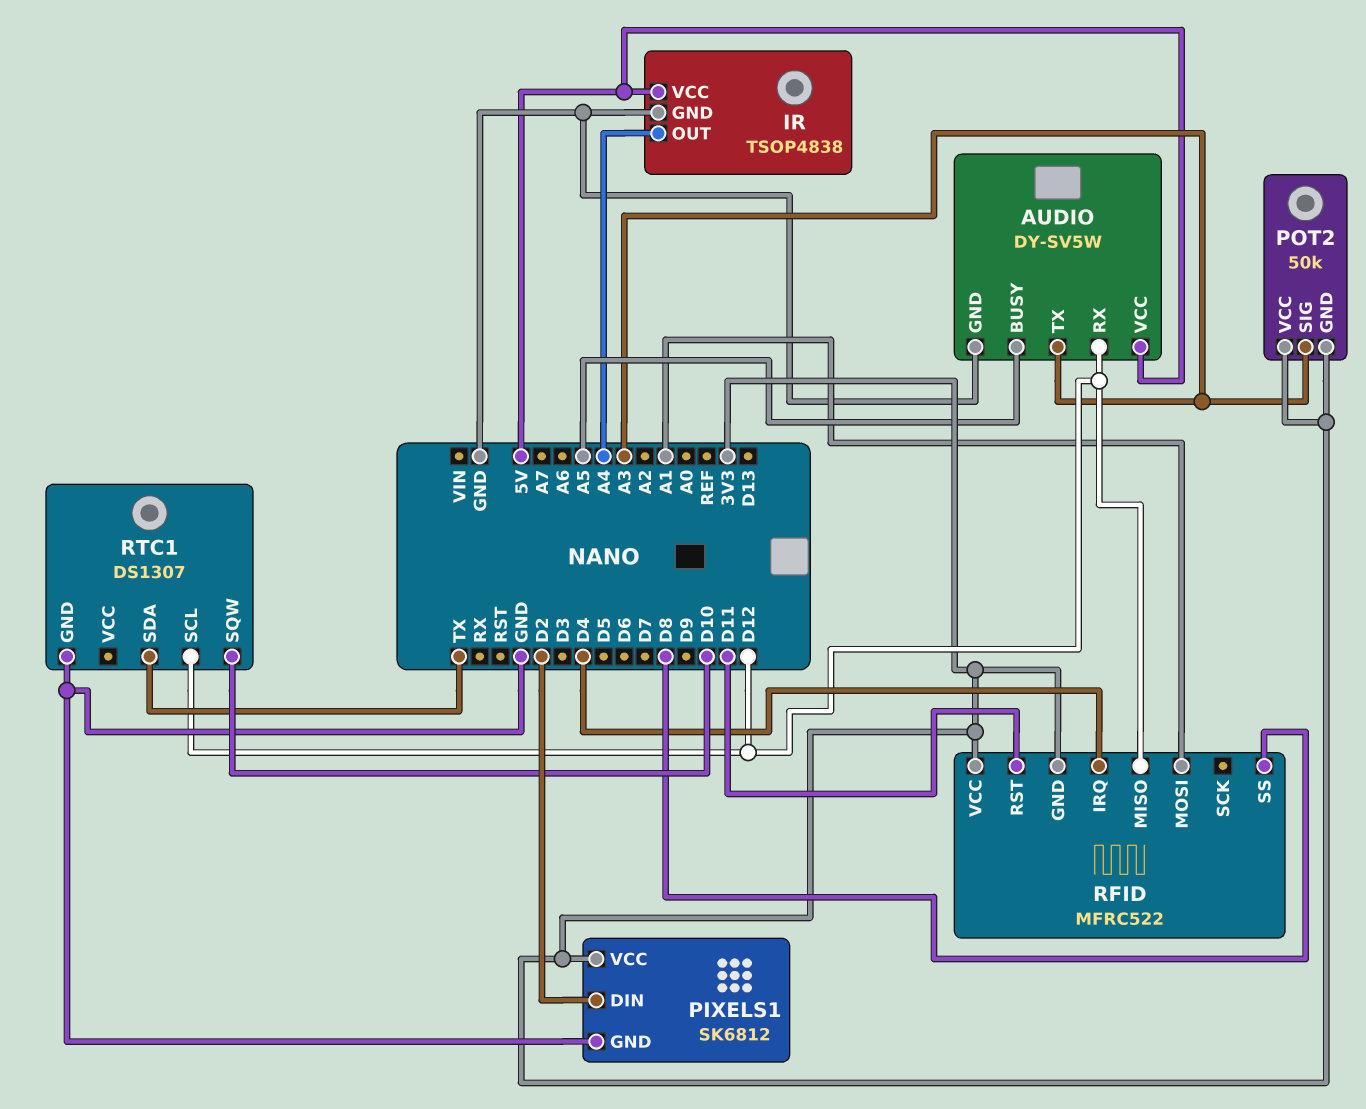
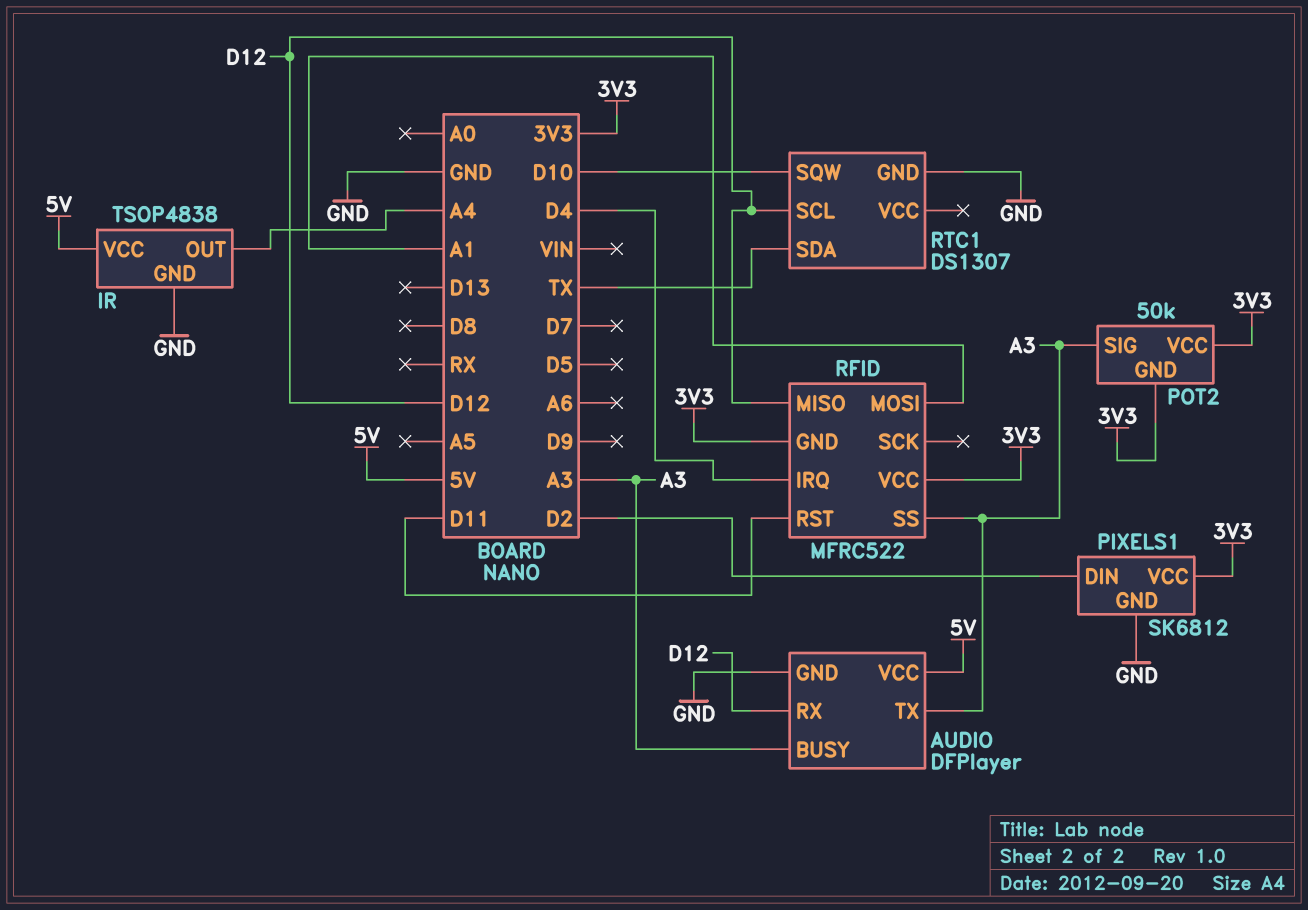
AUDIO: DY-SV5W -> DFPlayer
AUDIO pin BUSY: A5 -> A3
RFID pin SS: D8 -> A3

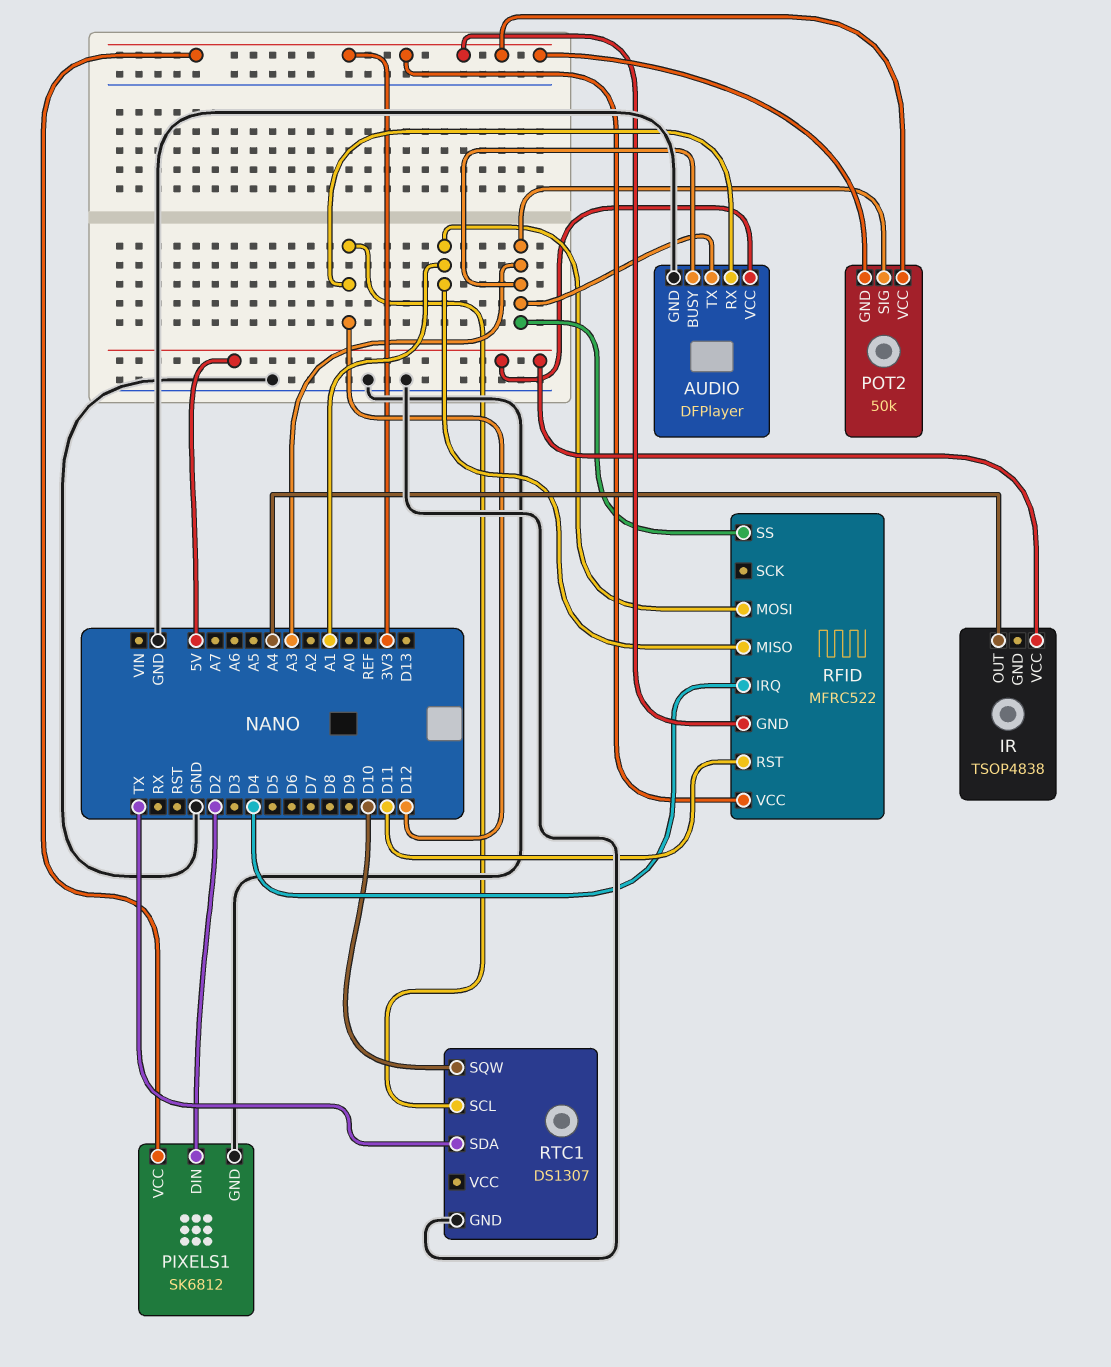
IR pin GND: GND -> none
RFID pin MISO: D12 -> A1

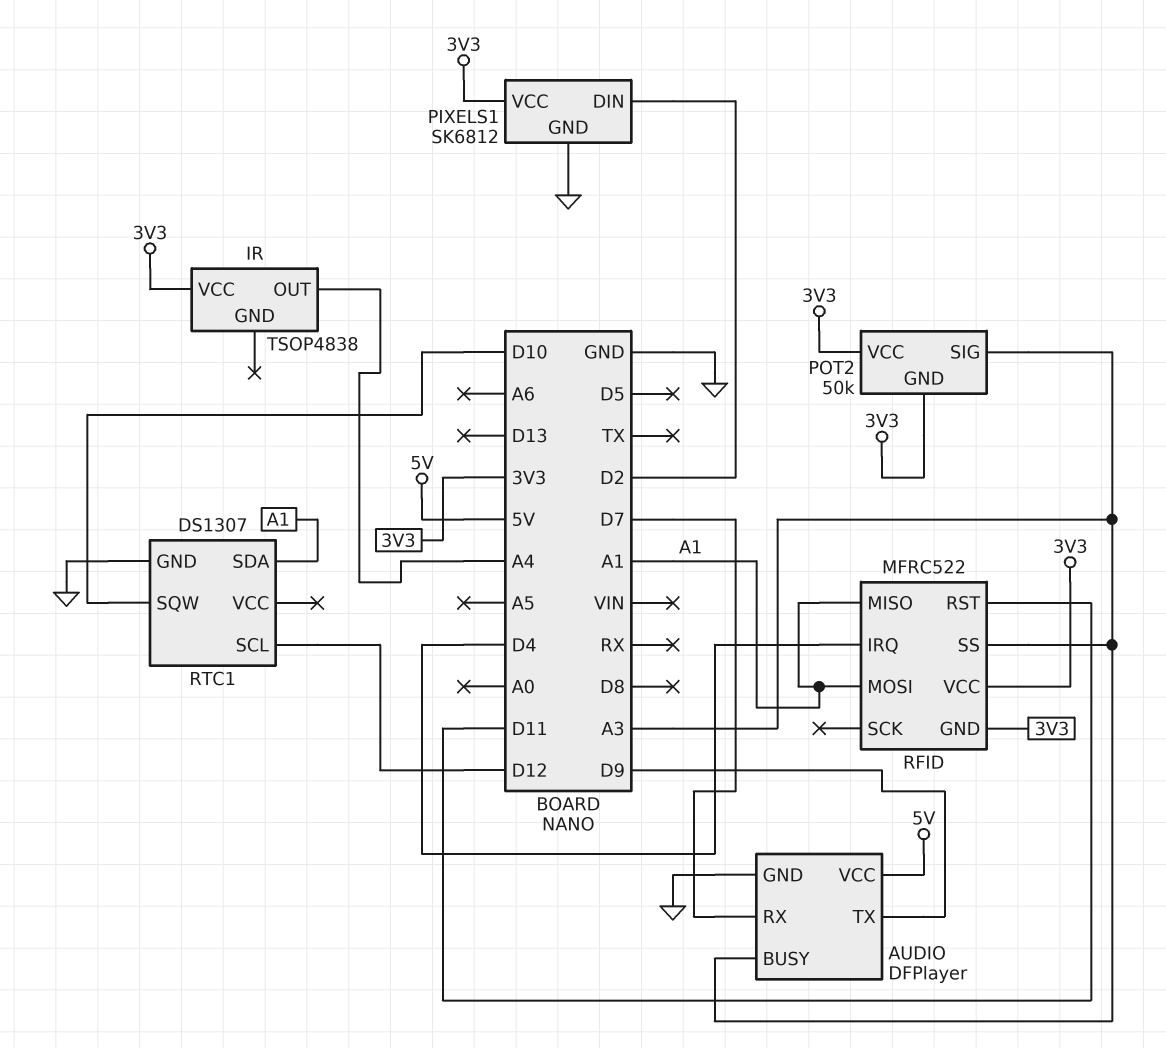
AUDIO pin RX: D12 -> D7
AUDIO pin TX: A3 -> D9
IR pin VCC: 5V -> 3V3
RTC1 pin SDA: TX -> A1

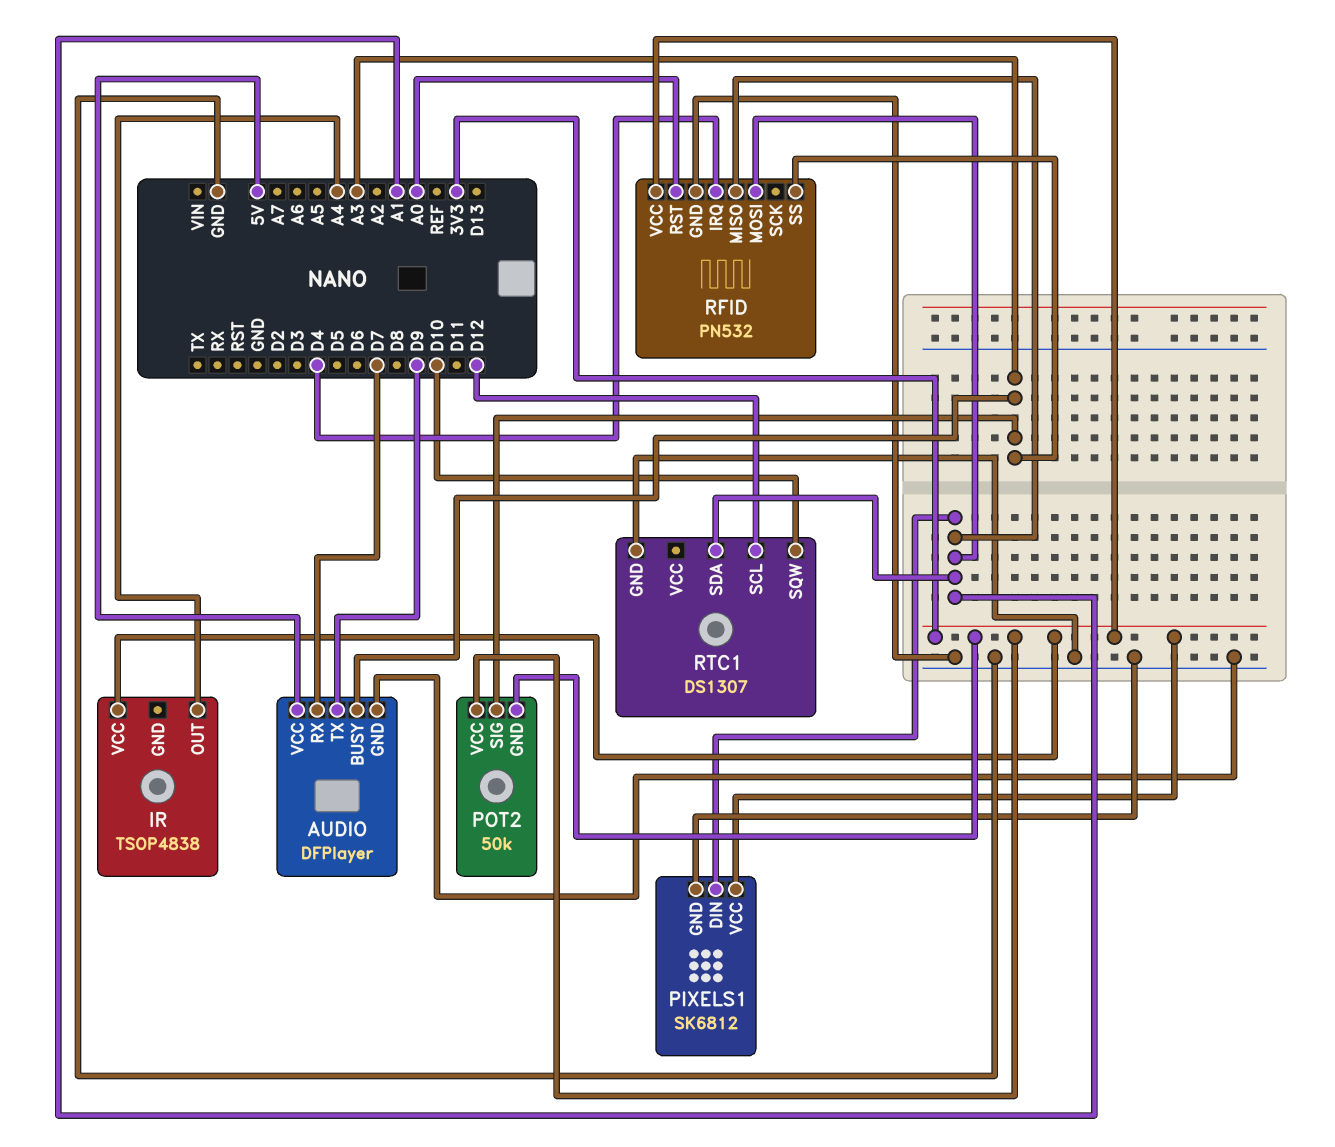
PIXELS1 pin DIN: D2 -> A1
RFID: MFRC522 -> PN532
RFID pin GND: 3V3 -> GND
RFID pin RST: D11 -> A0

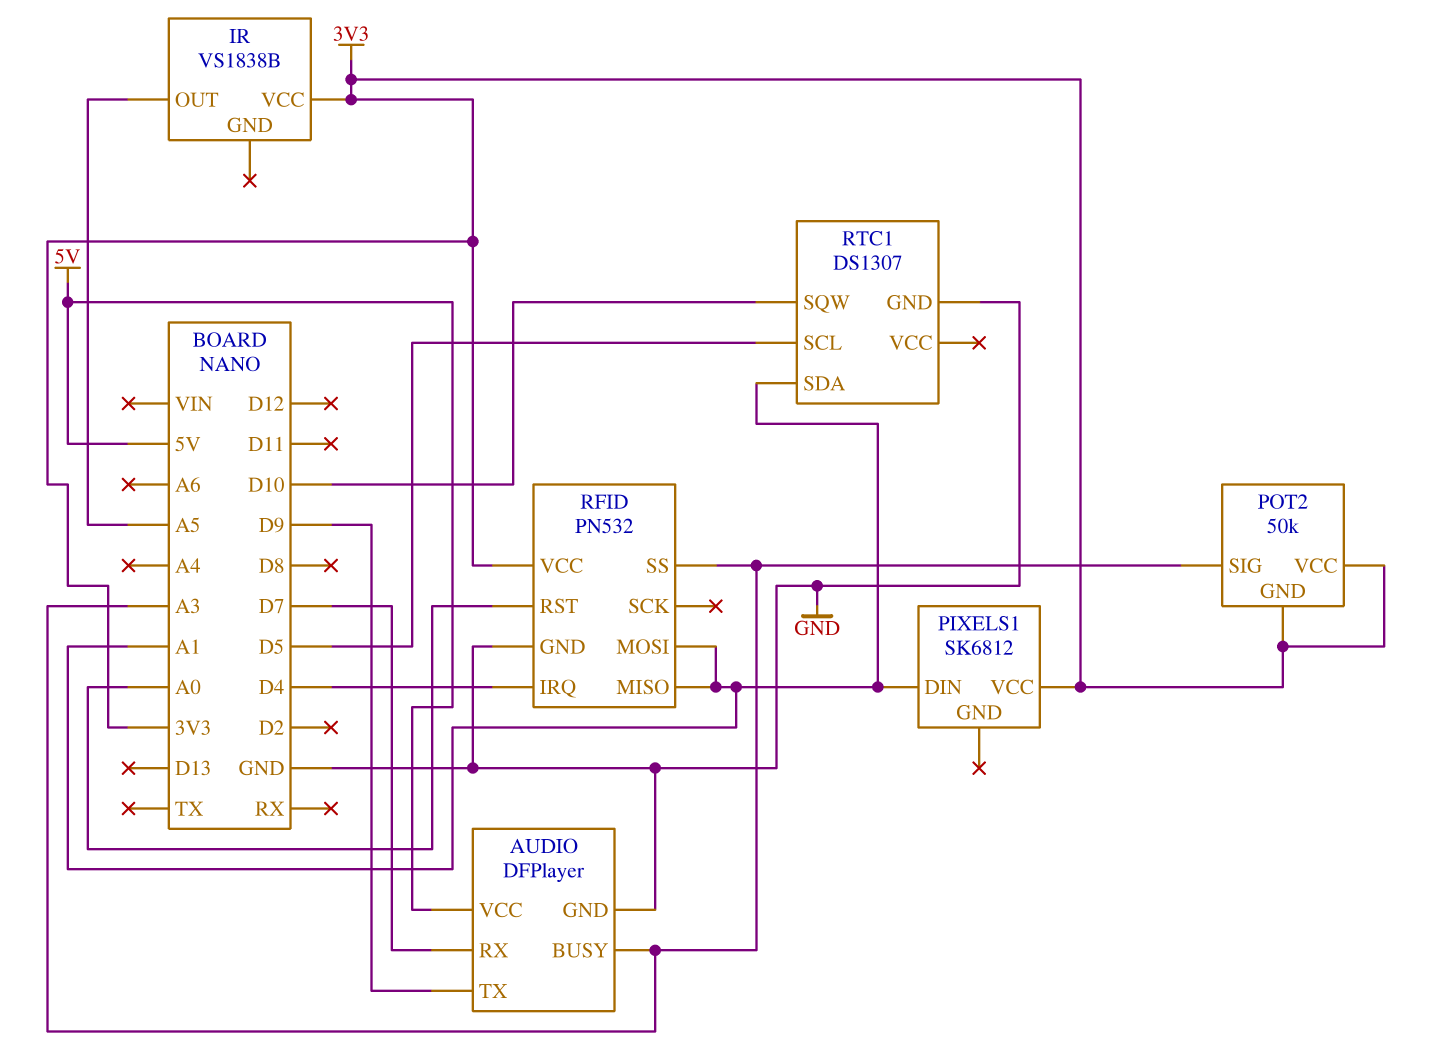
IR: TSOP4838 -> VS1838B
IR pin OUT: A4 -> A5
PIXELS1 pin GND: GND -> none
RTC1 pin SCL: D12 -> D5

